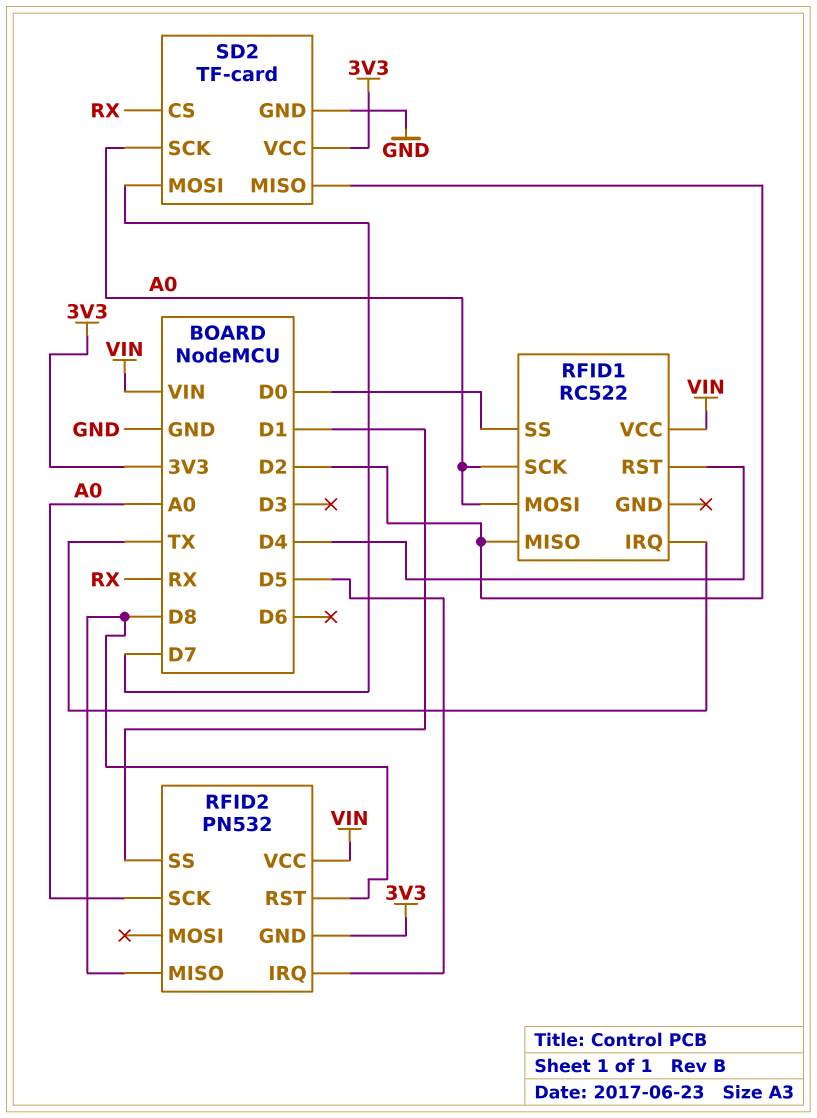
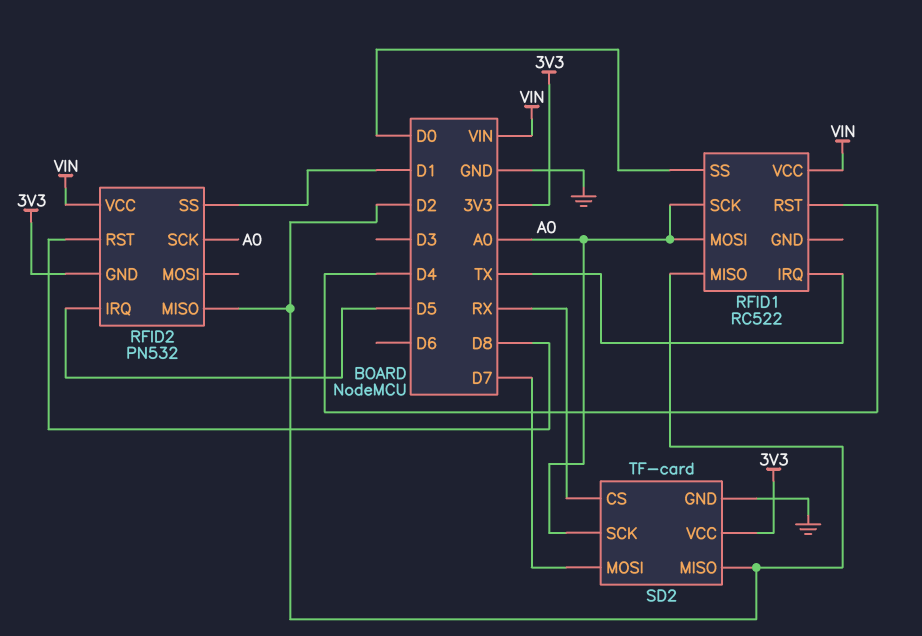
RFID2 pin MISO: D8 -> D2

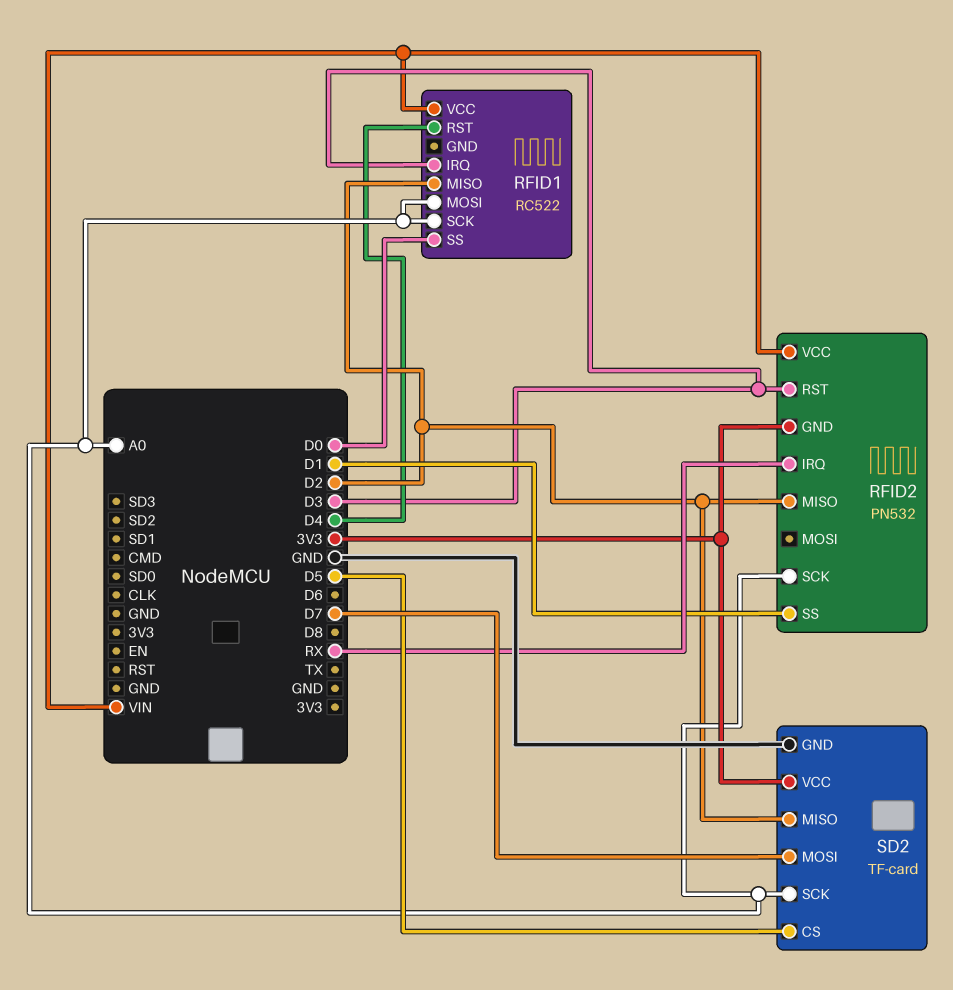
RFID1 pin IRQ: TX -> D3
RFID2 pin IRQ: D5 -> RX
RFID2 pin RST: D8 -> D3
SD2 pin CS: RX -> D5

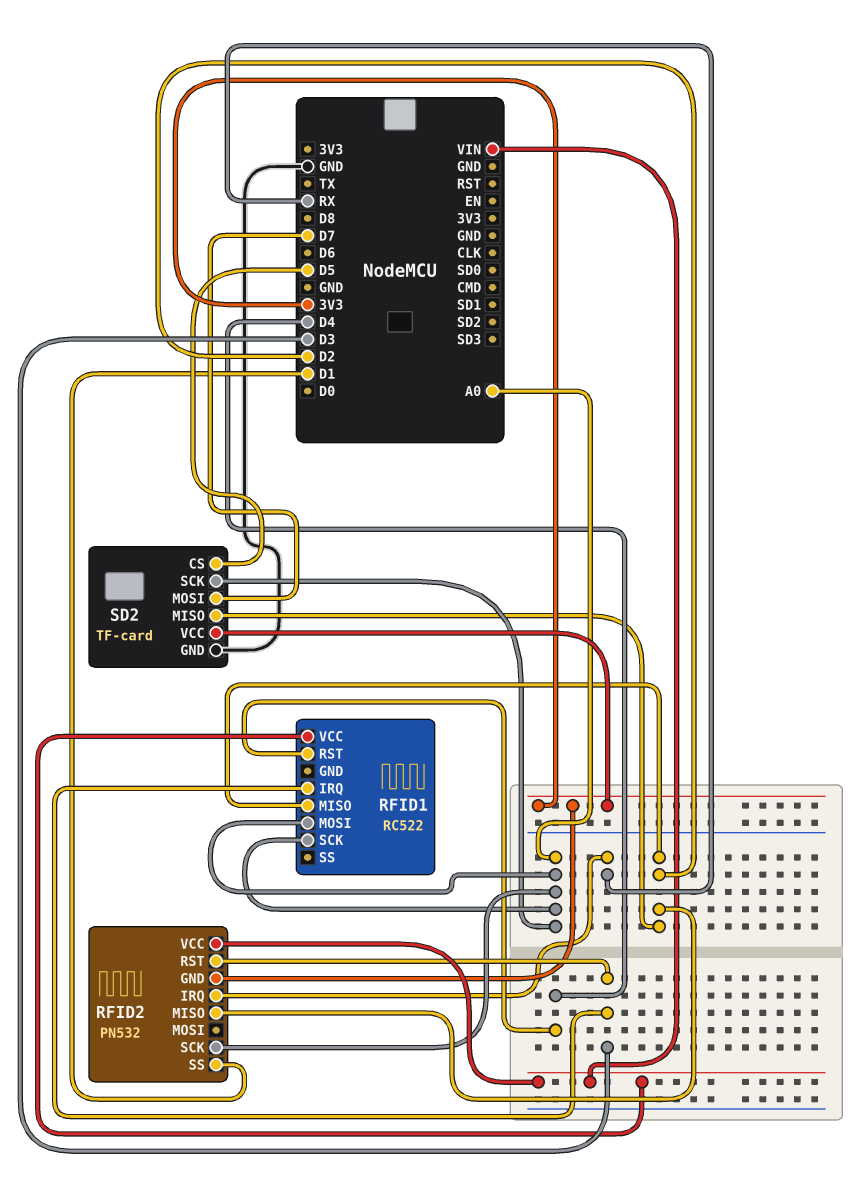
RFID1 pin SS: D0 -> none

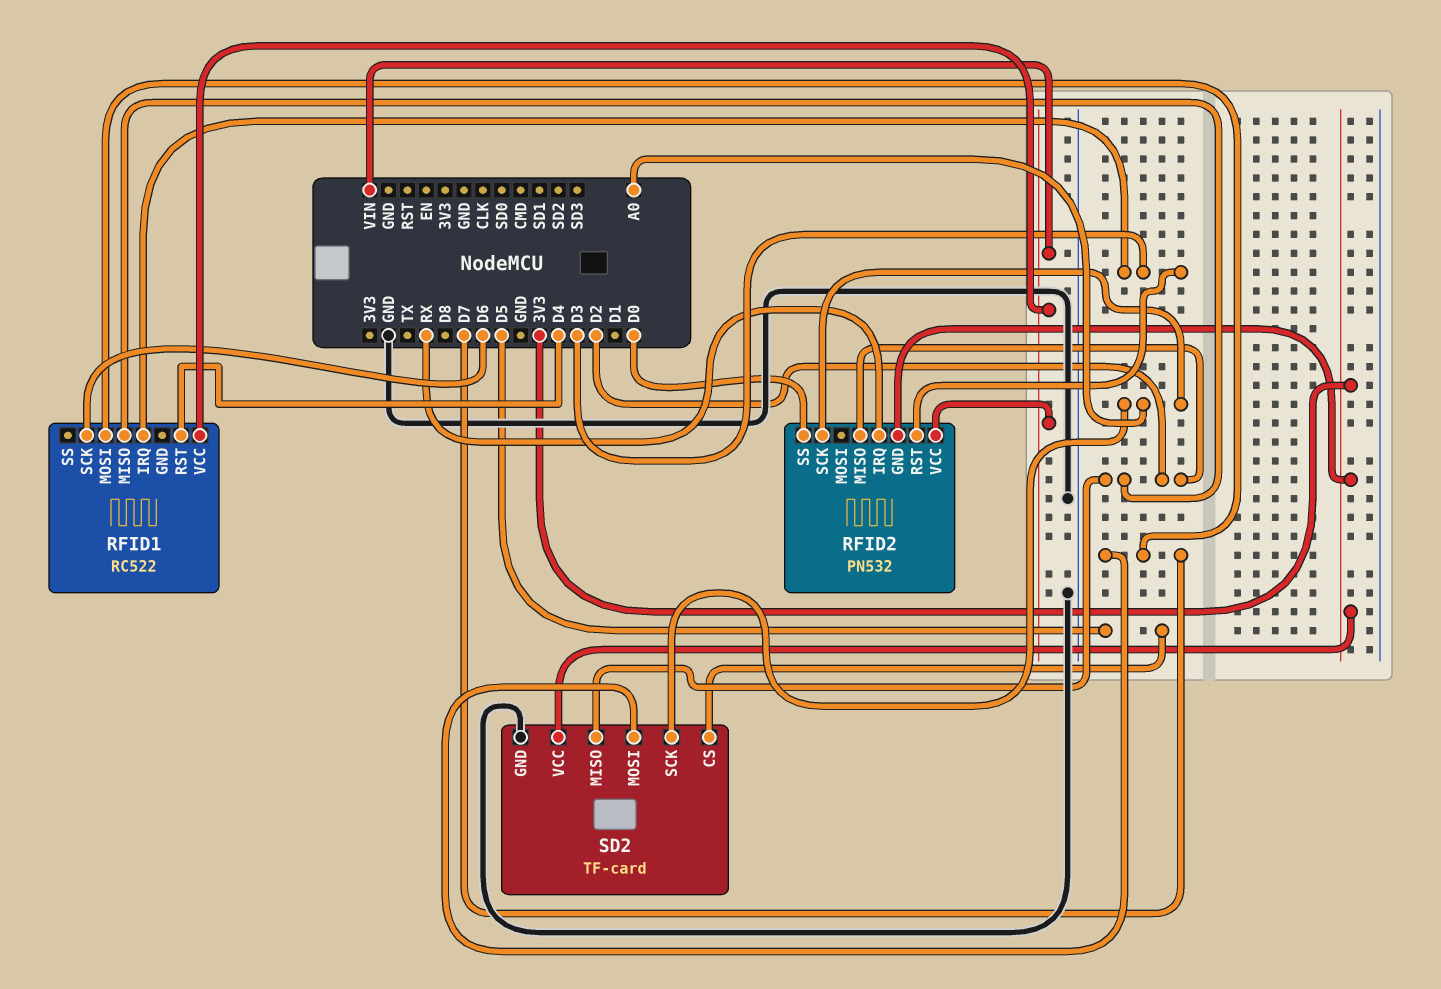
RFID1 pin MOSI: A0 -> D7
RFID1 pin SCK: A0 -> D6
RFID2 pin SS: D1 -> D0

